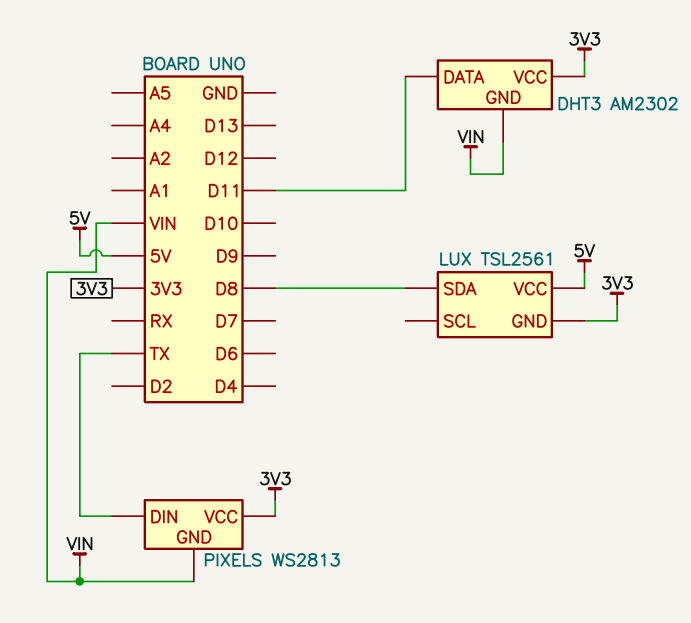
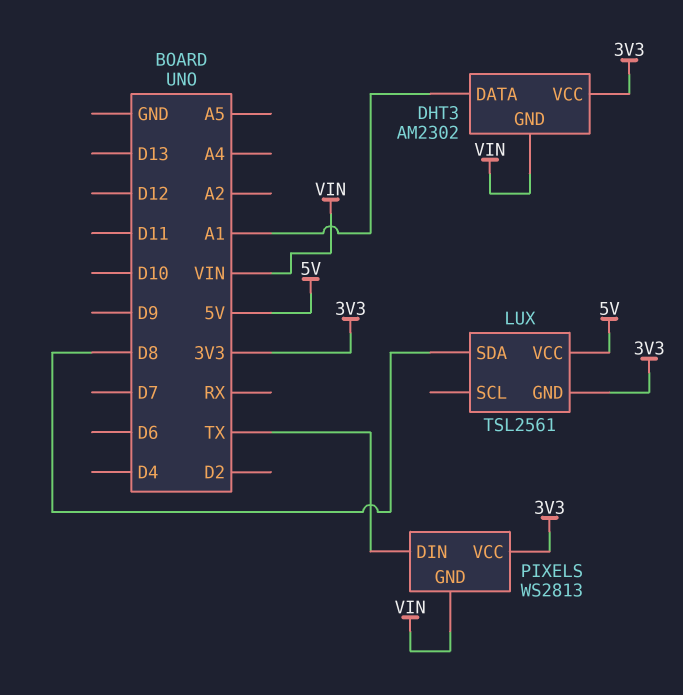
DHT3 pin DATA: D11 -> A1

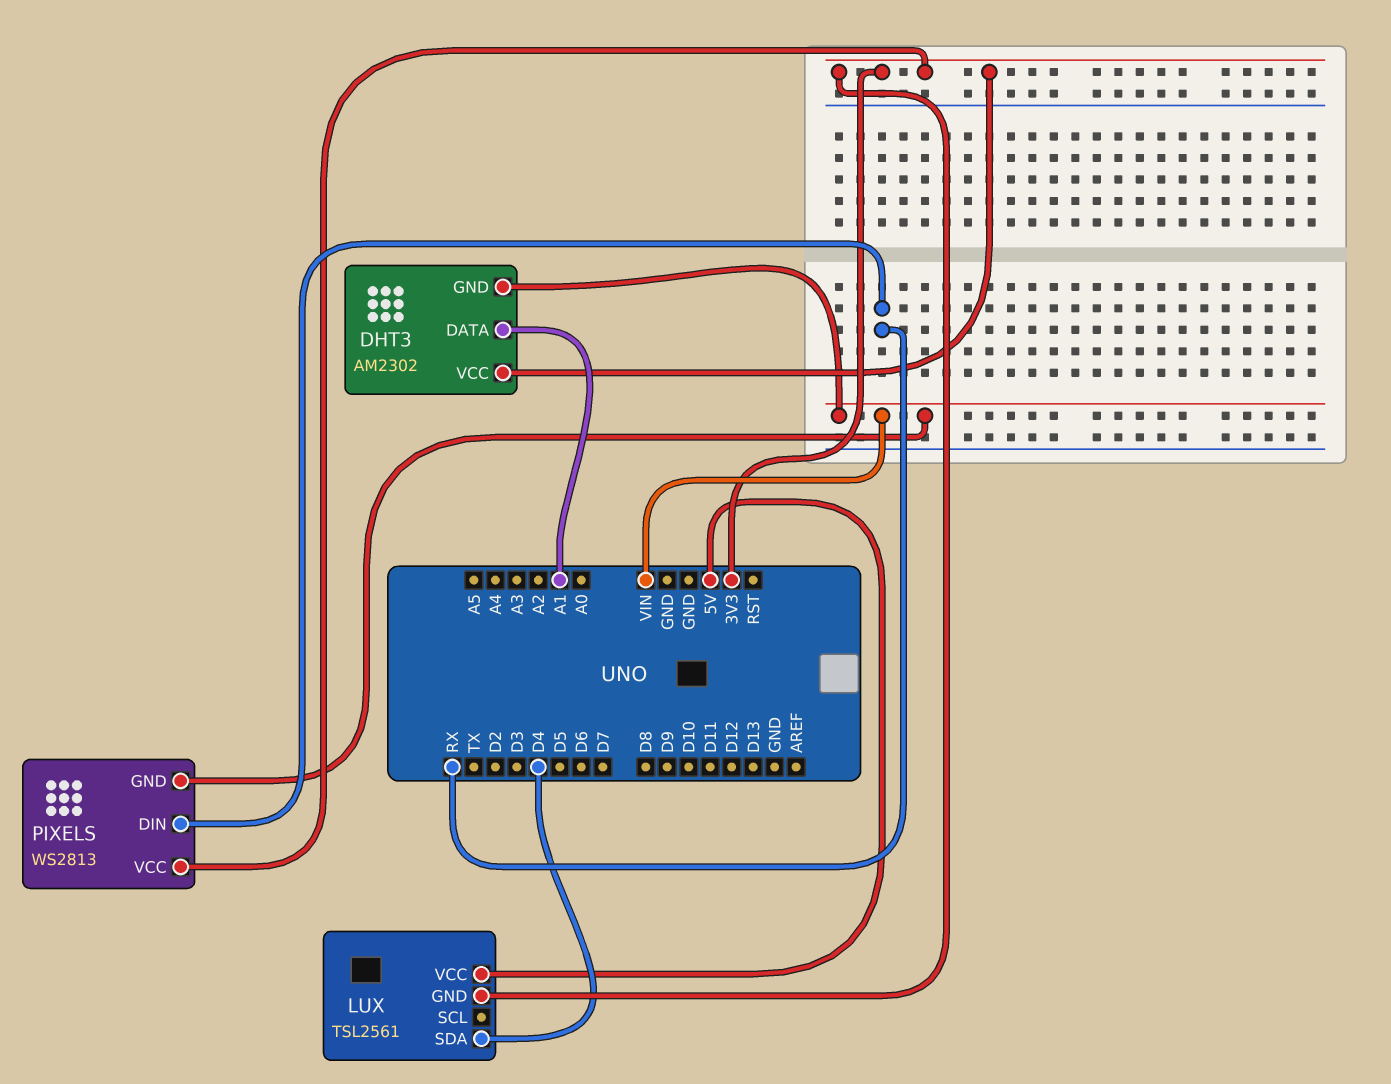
LUX pin SDA: D8 -> D4
PIXELS pin DIN: TX -> RX

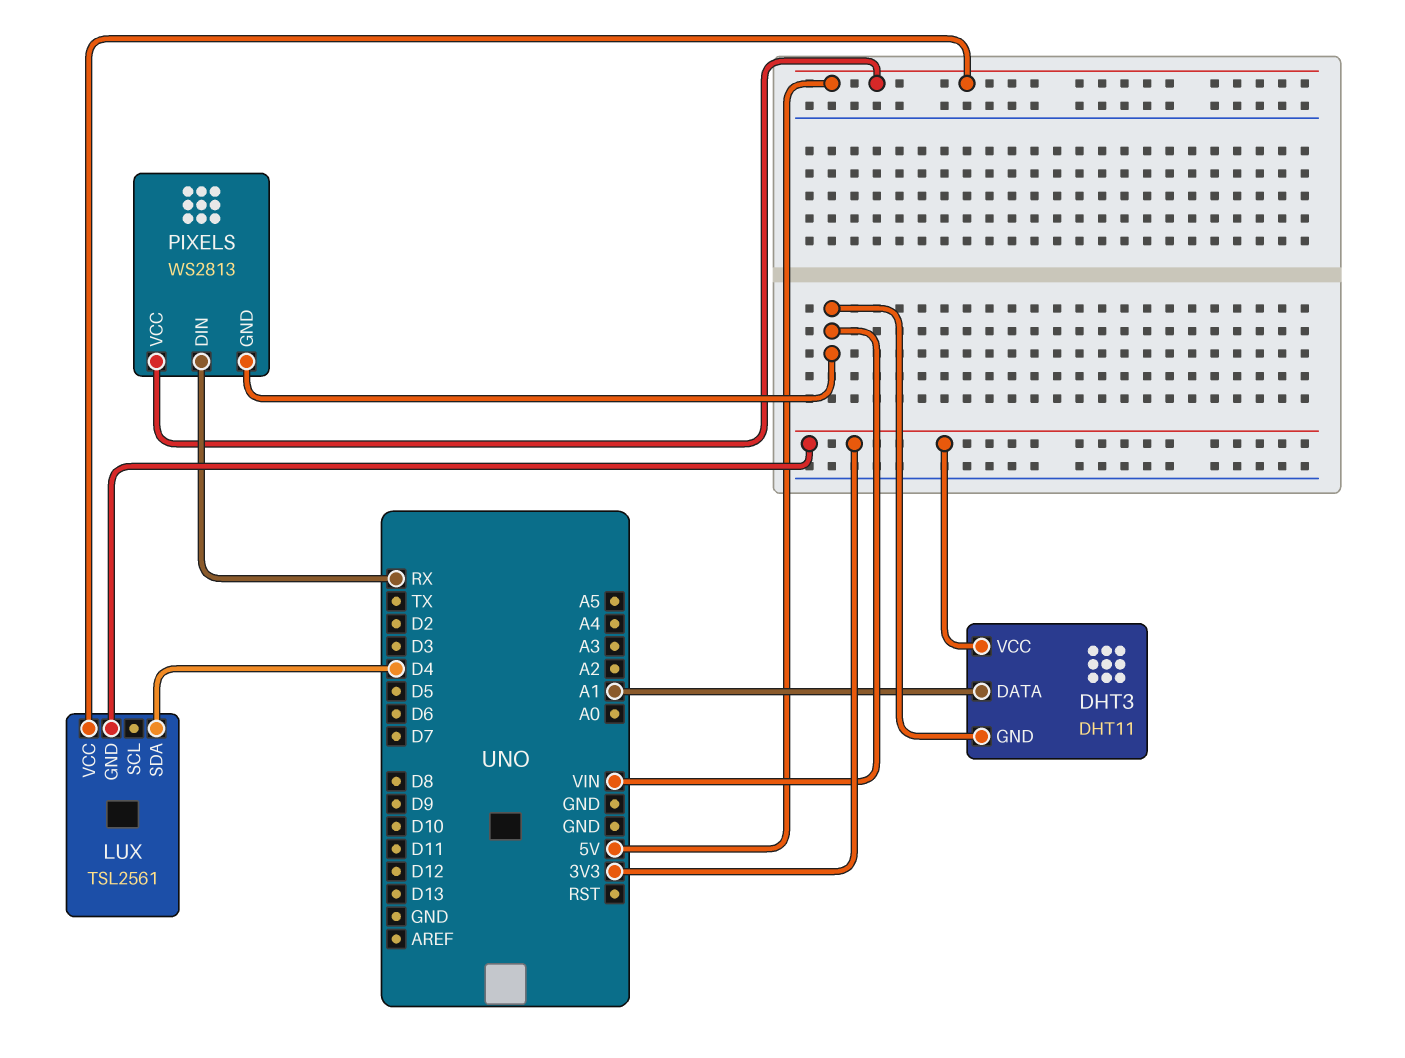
DHT3: AM2302 -> DHT11
PIXELS pin VCC: 3V3 -> 5V

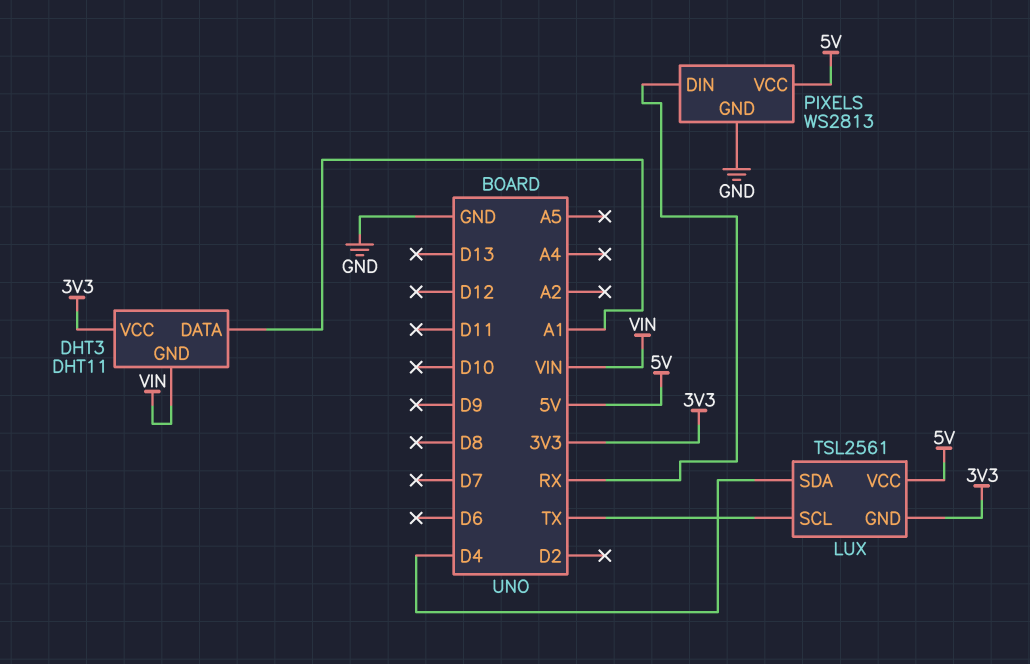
LUX pin SCL: none -> TX
PIXELS pin GND: VIN -> GND

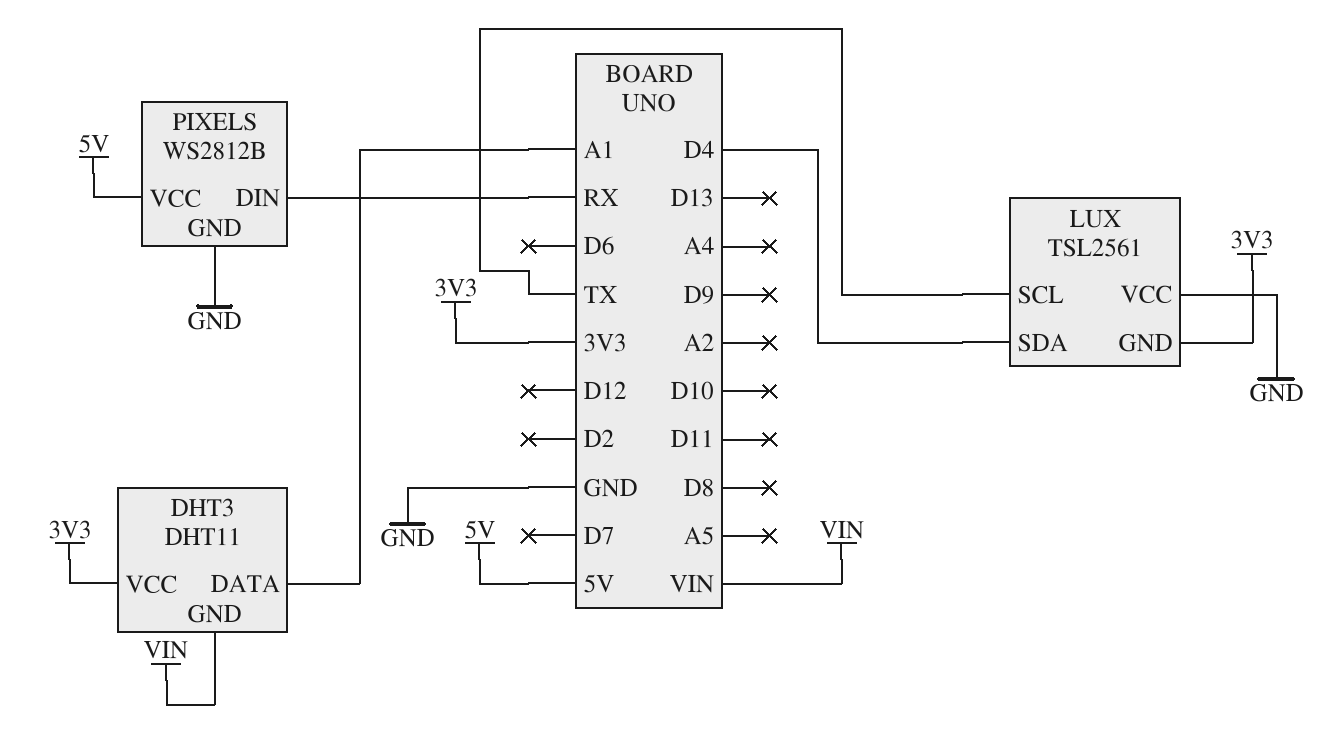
LUX pin VCC: 5V -> GND
PIXELS: WS2813 -> WS2812B

